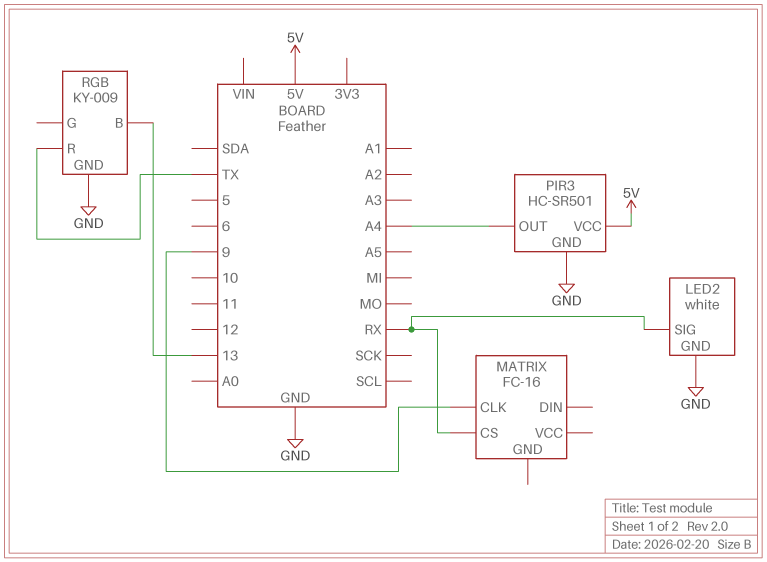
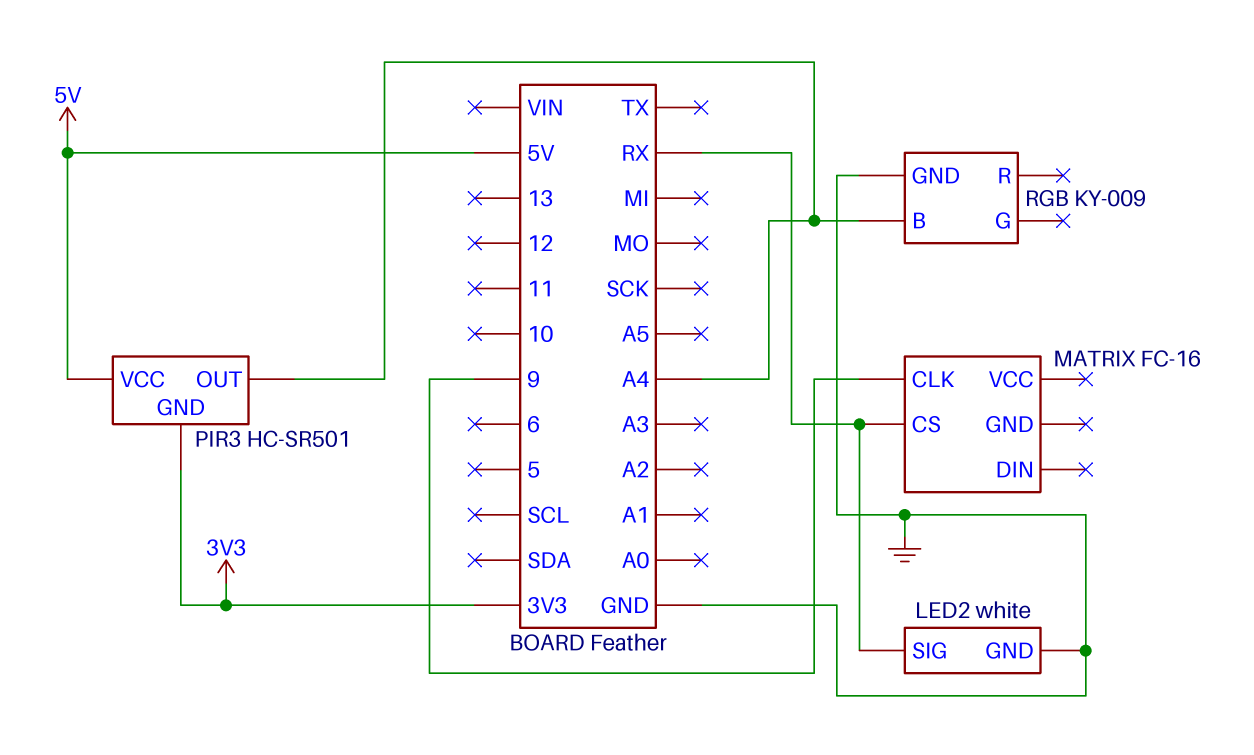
PIR3 pin GND: GND -> 3V3
RGB pin B: 13 -> A4
RGB pin R: TX -> none

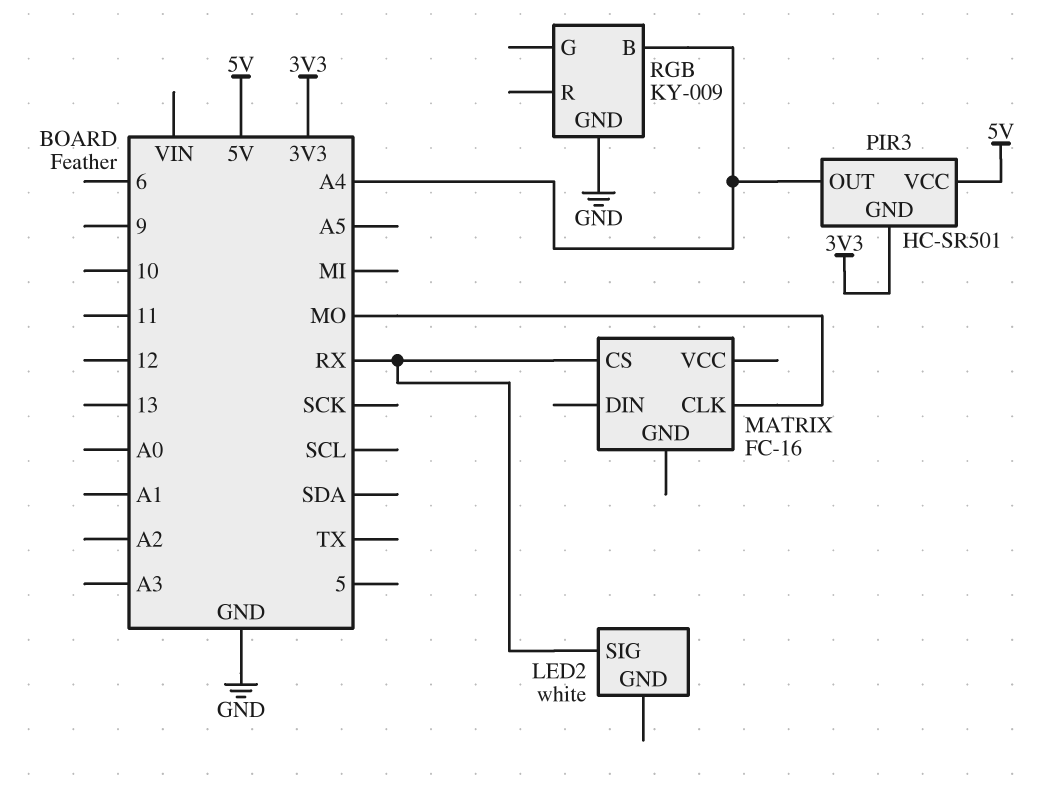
LED2 pin GND: GND -> none
MATRIX pin CLK: 9 -> MO

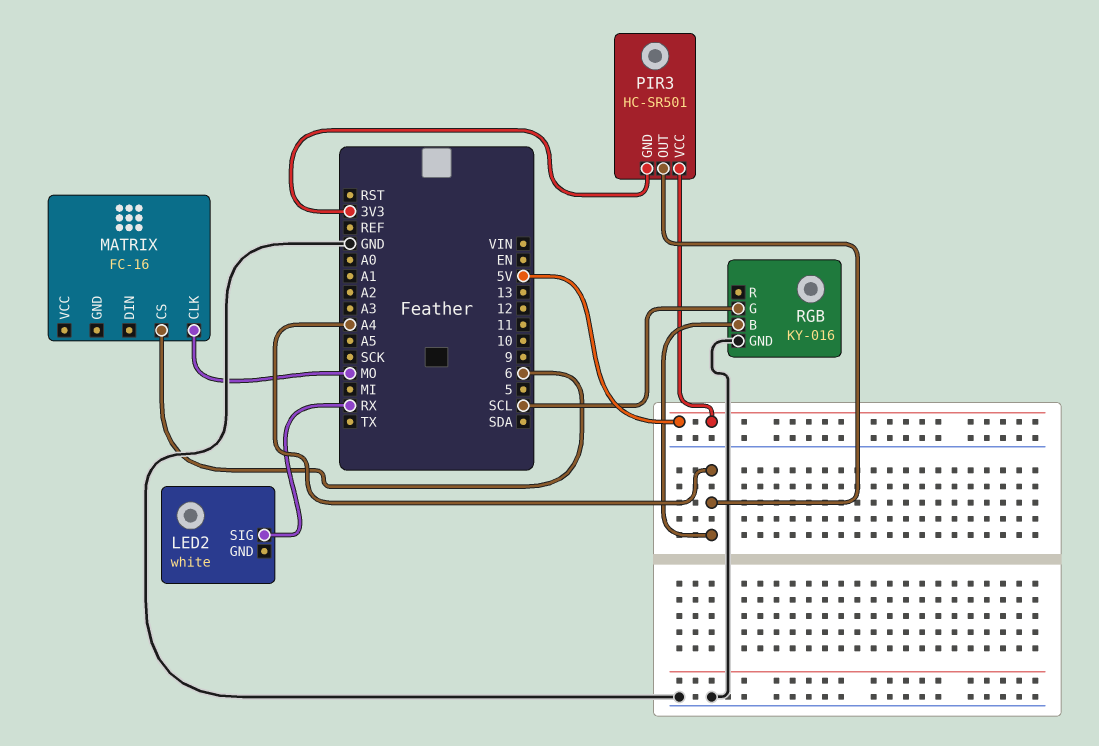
MATRIX pin CS: RX -> 6
RGB: KY-009 -> KY-016
RGB pin G: none -> SCL

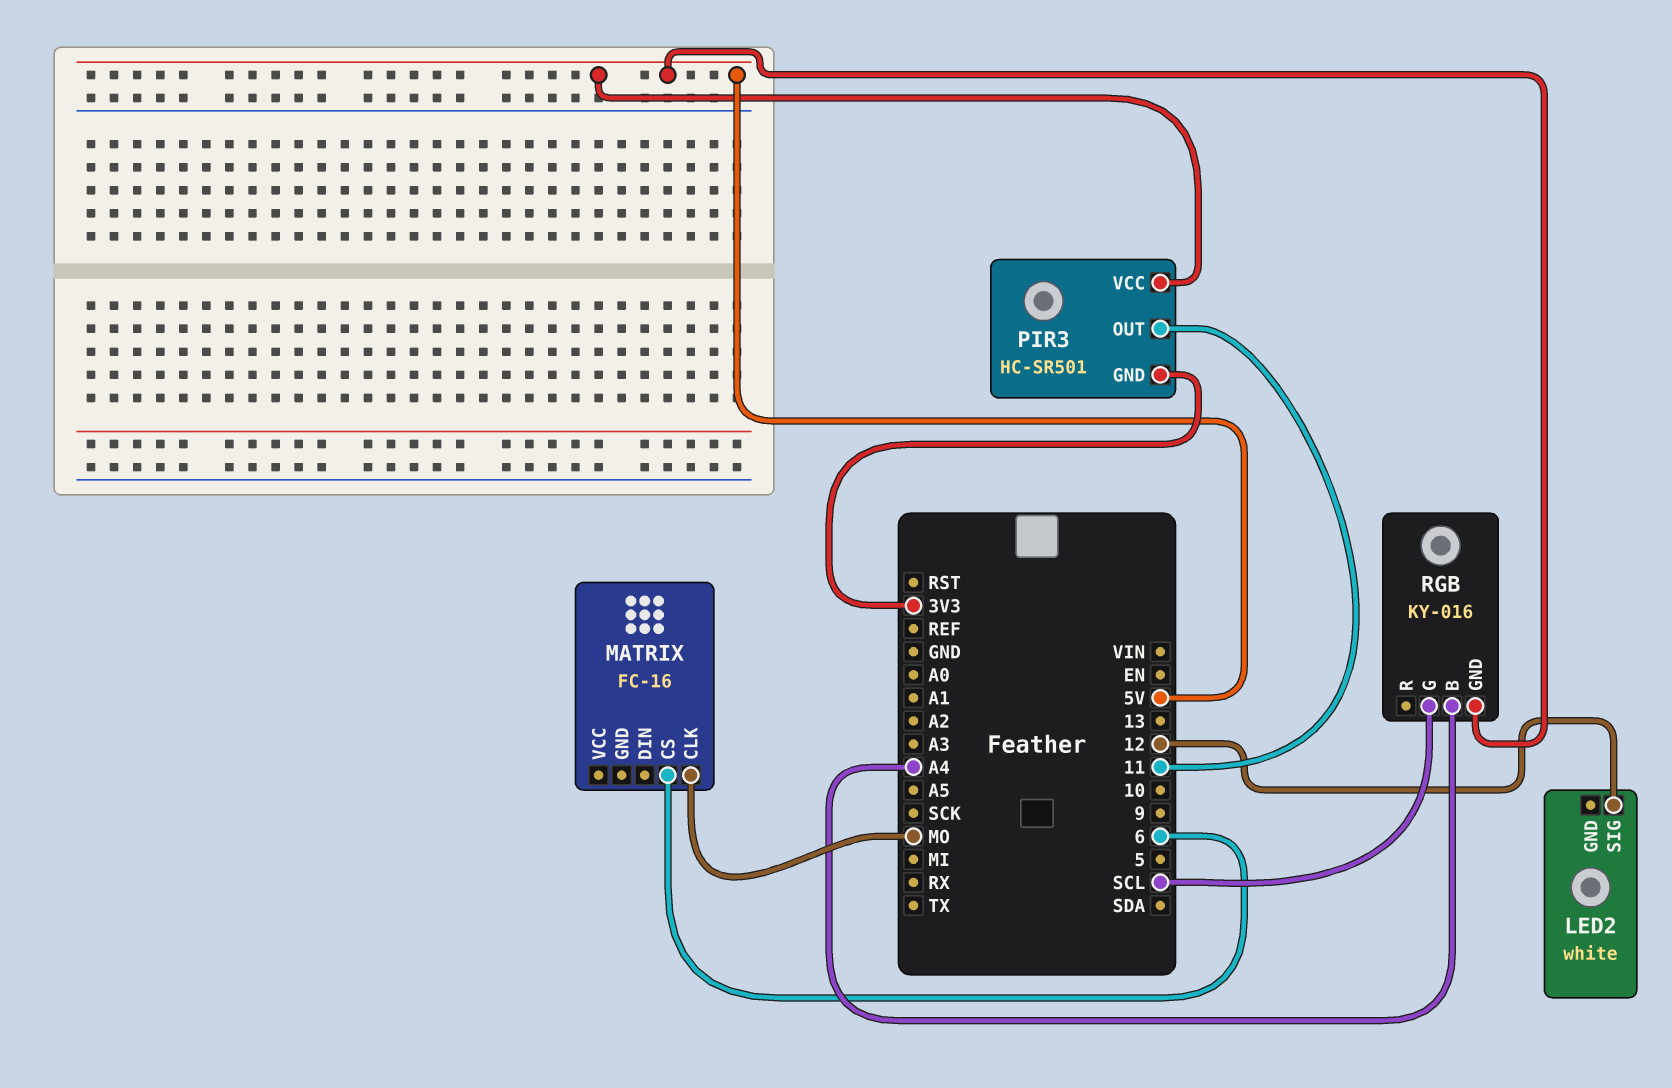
LED2 pin SIG: RX -> 12
PIR3 pin OUT: A4 -> 11
RGB pin GND: GND -> 5V

